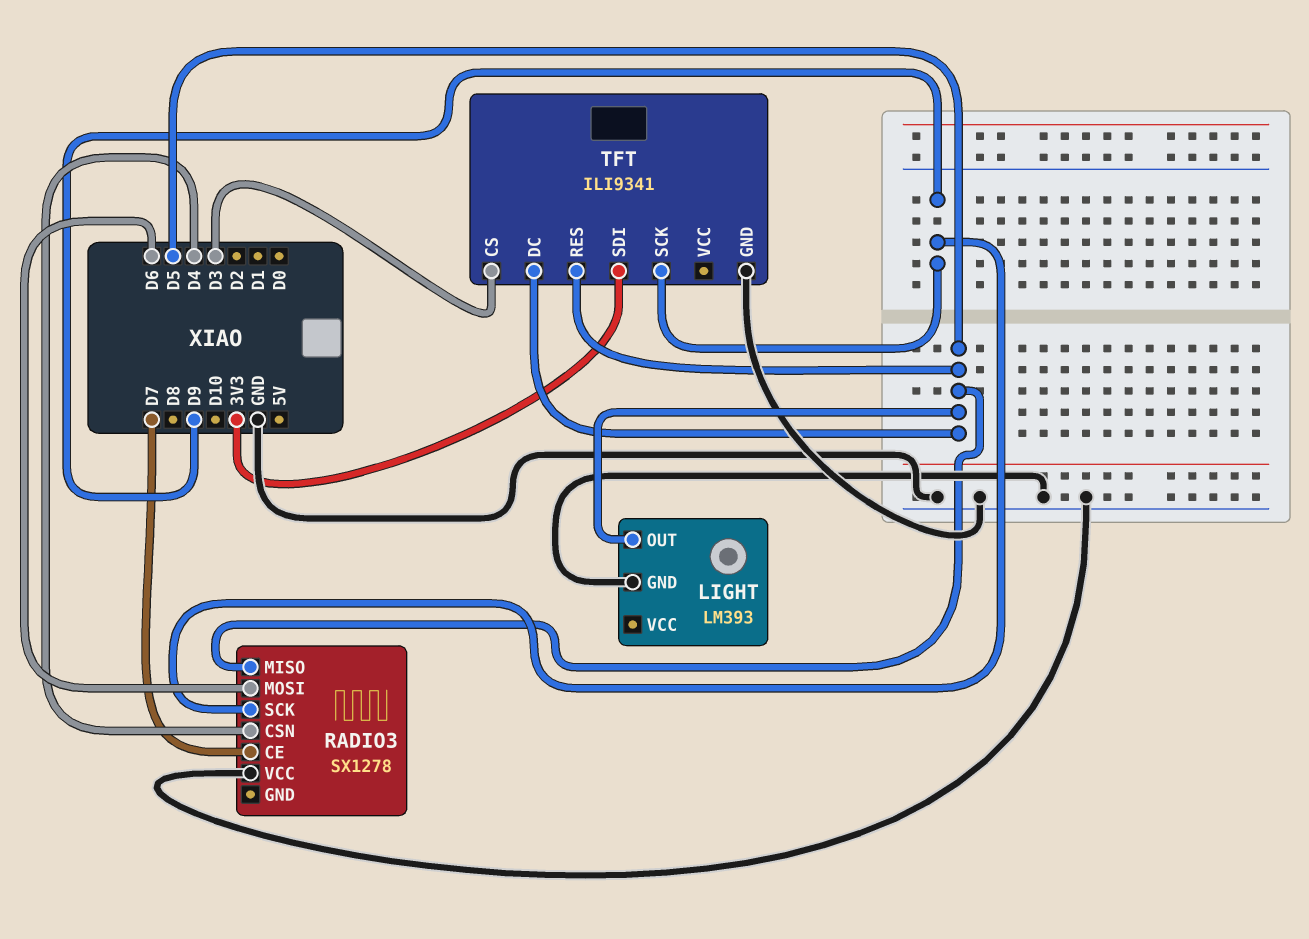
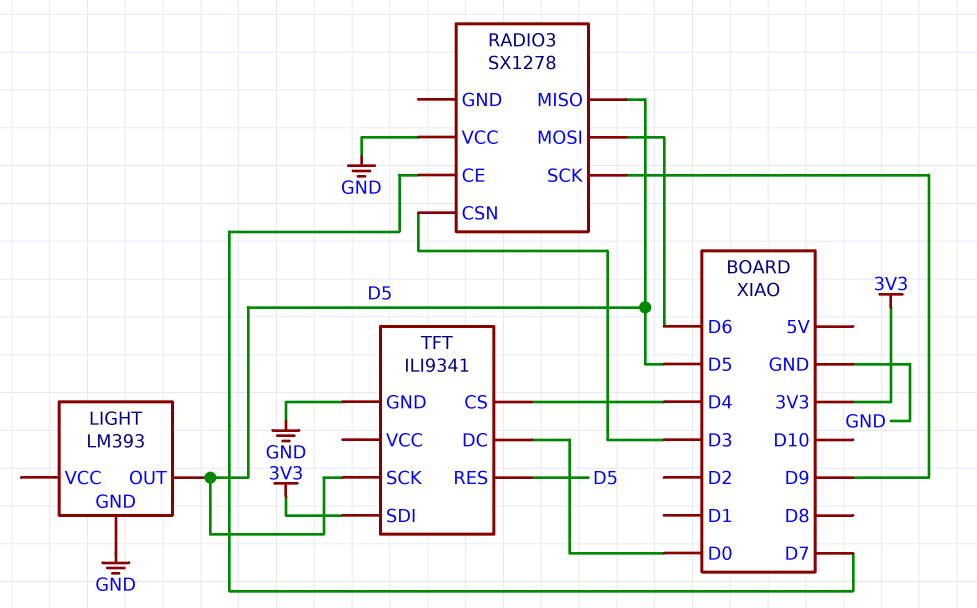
RADIO3 pin CSN: D4 -> D3
TFT pin CS: D3 -> D4
TFT pin DC: D5 -> D0
TFT pin SCK: D9 -> D5

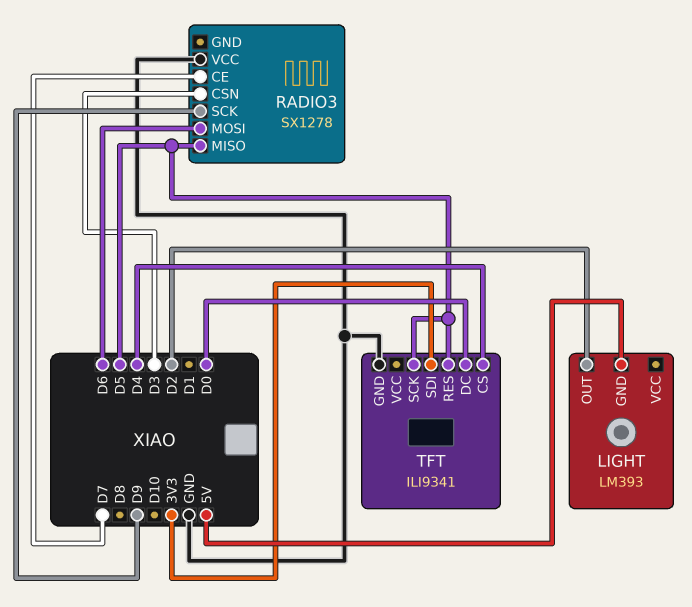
LIGHT pin GND: GND -> 5V
LIGHT pin OUT: D5 -> D2

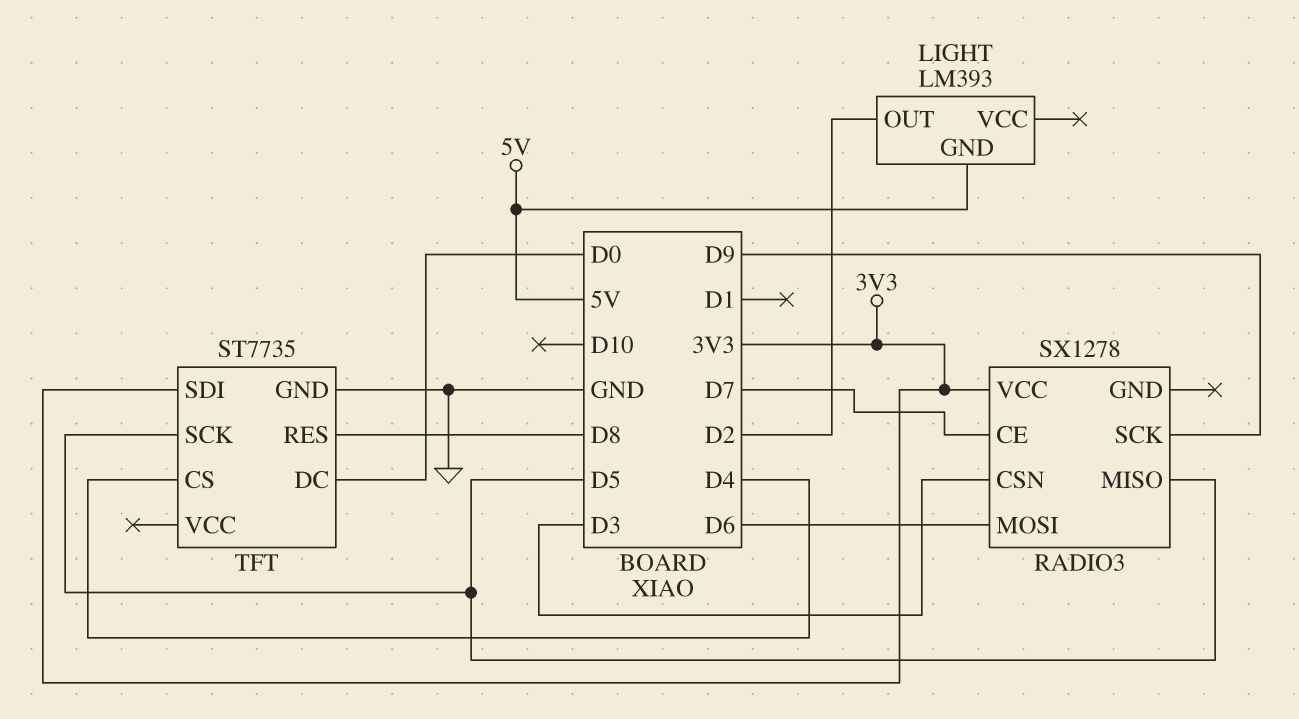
RADIO3 pin VCC: GND -> 3V3
TFT: ILI9341 -> ST7735
TFT pin RES: D5 -> D8

